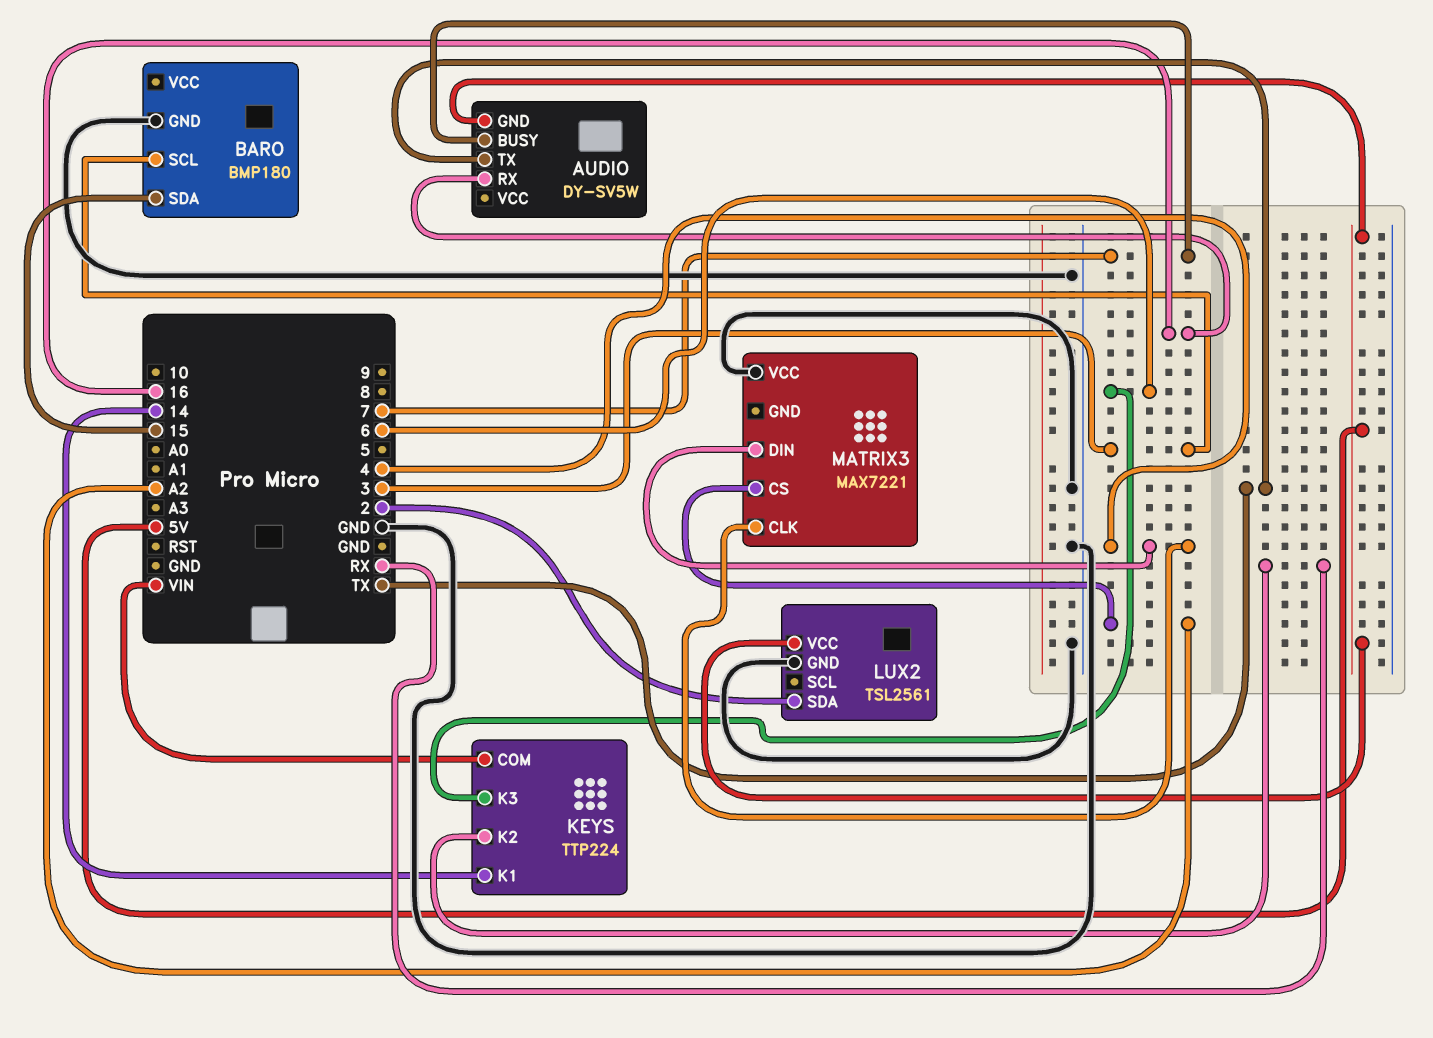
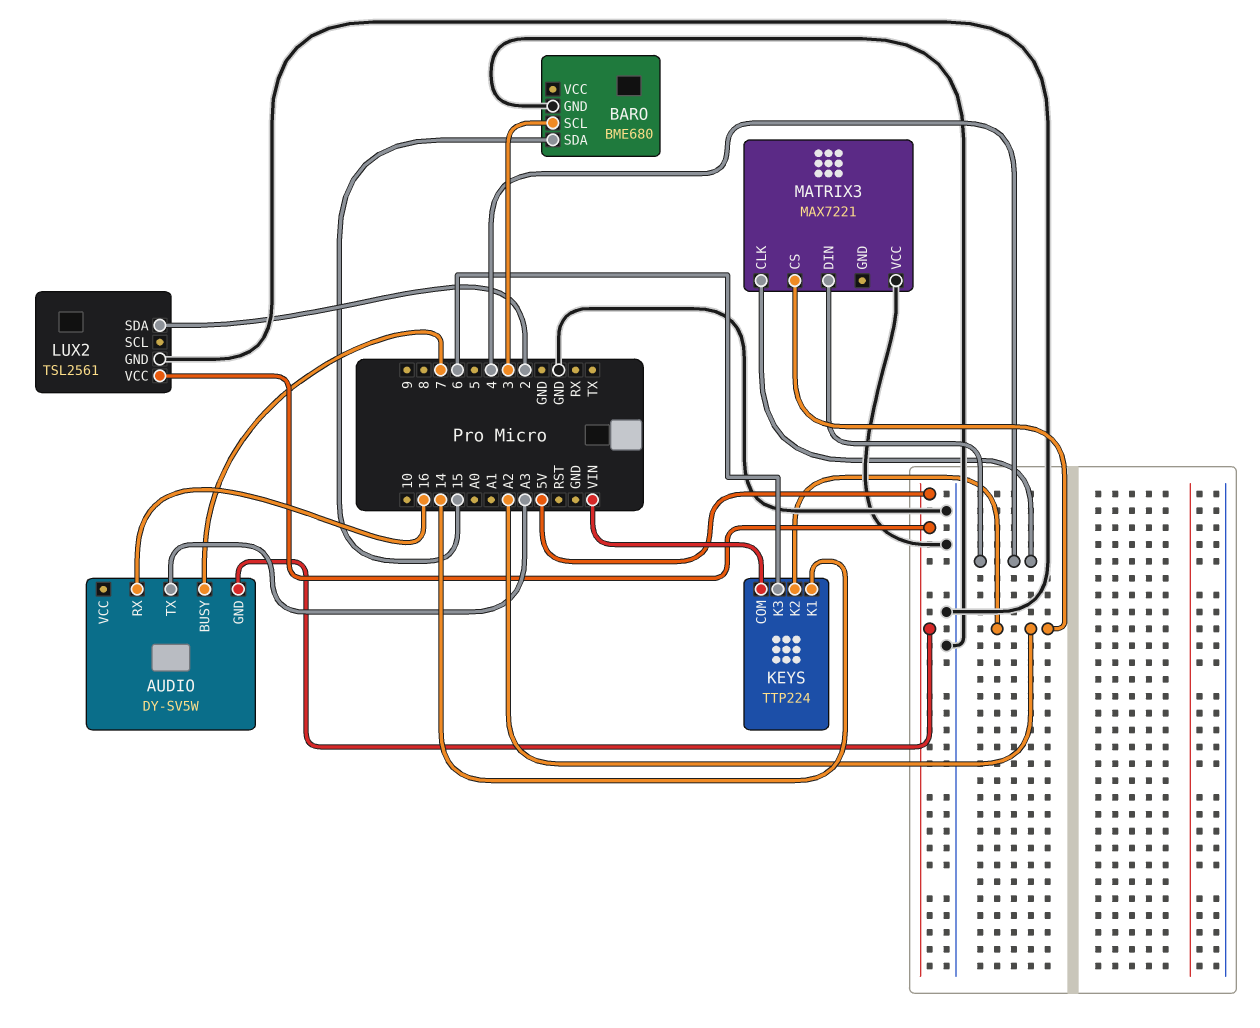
AUDIO pin TX: TX -> A3
BARO: BMP180 -> BME680
KEYS pin K2: RX -> A2

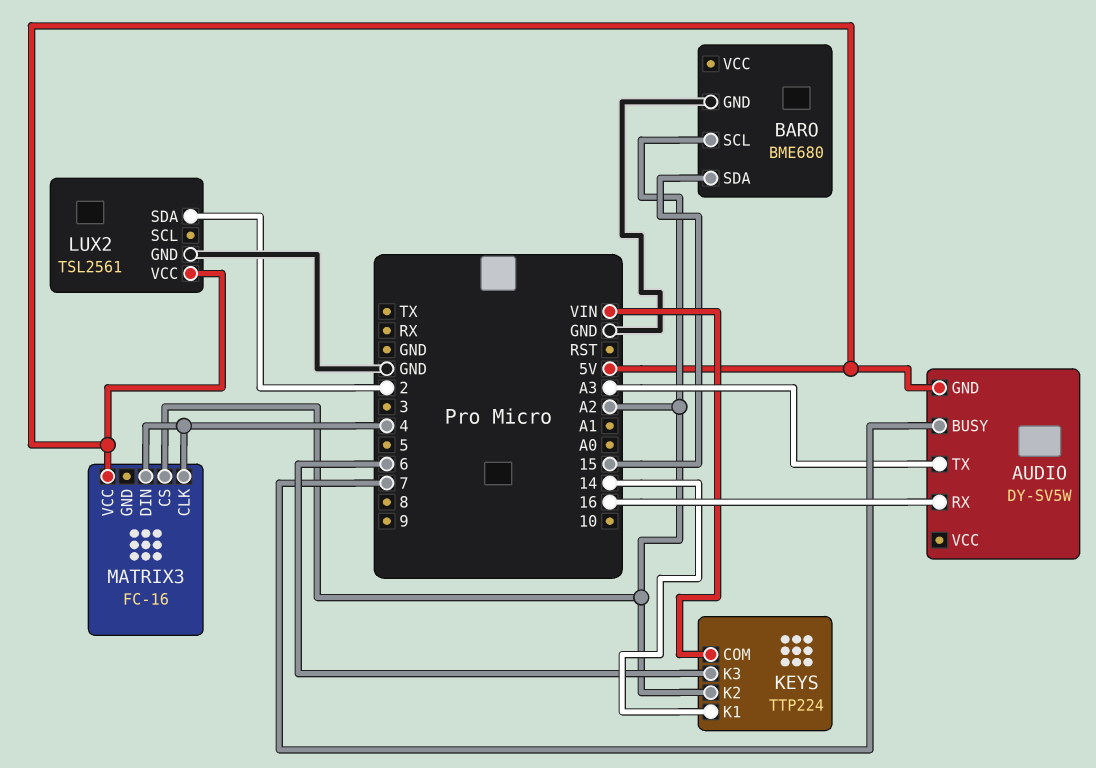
BARO pin SCL: 3 -> A2
MATRIX3: MAX7221 -> FC-16
MATRIX3 pin VCC: GND -> 5V

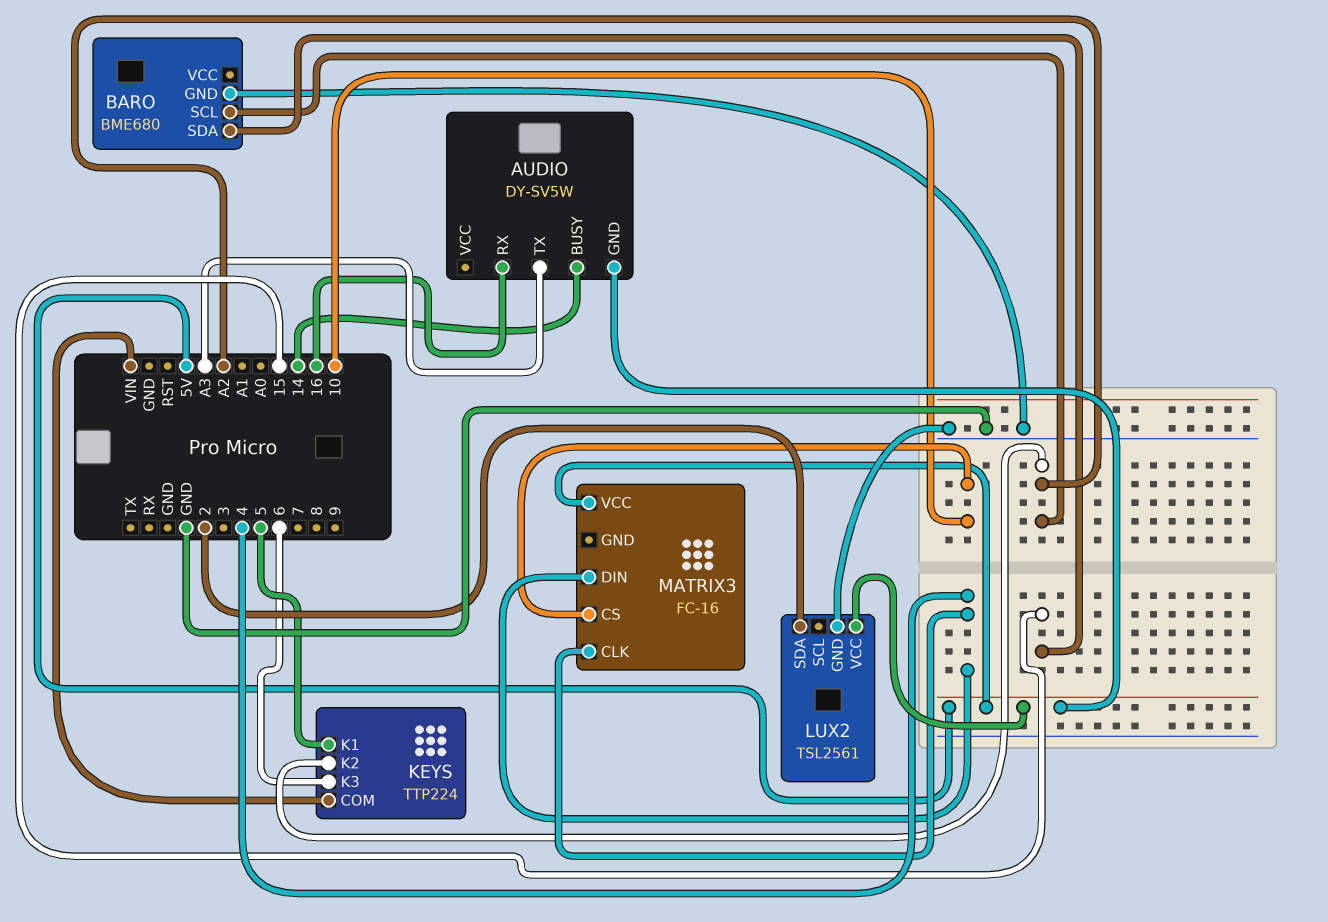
AUDIO pin BUSY: 7 -> 14
KEYS pin K1: 14 -> 5
MATRIX3 pin CS: A2 -> 10

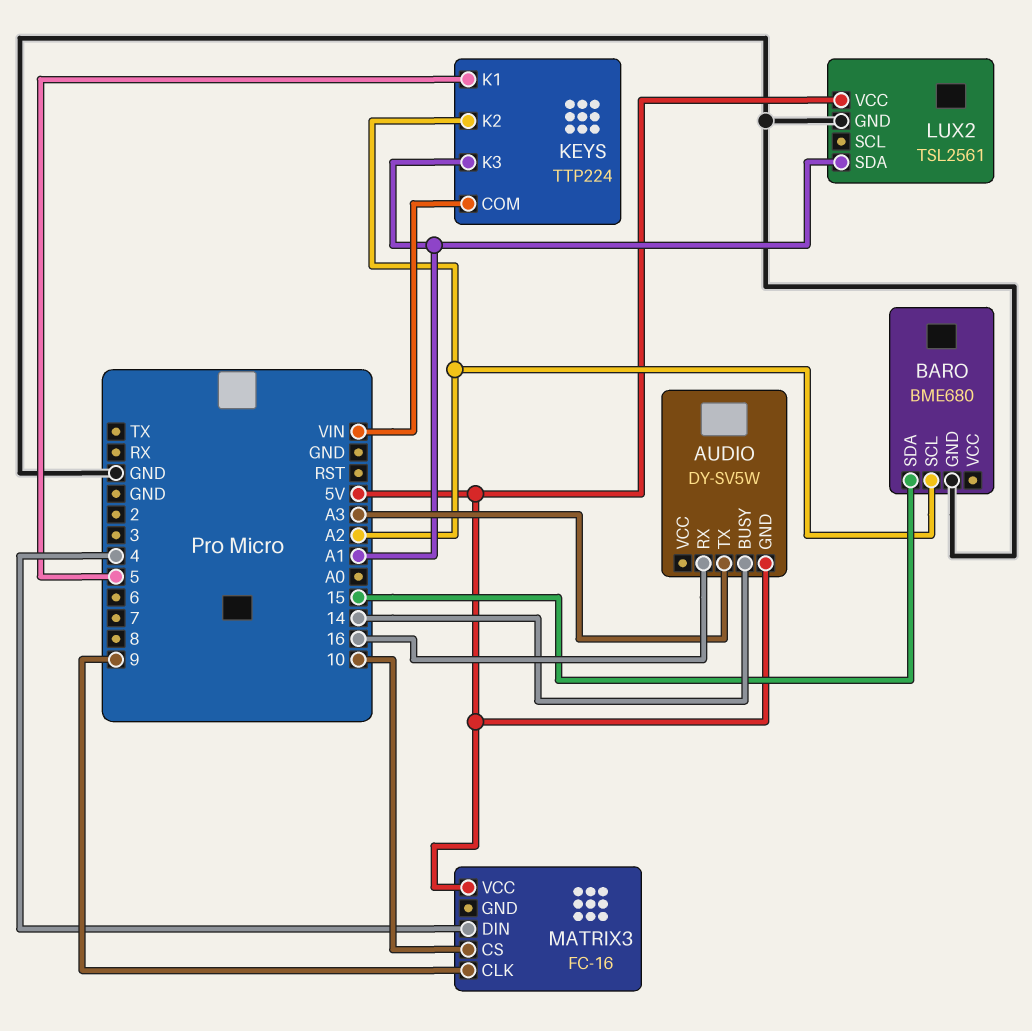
KEYS pin K3: 6 -> A1
LUX2 pin SDA: 2 -> A1
MATRIX3 pin CLK: 4 -> 9

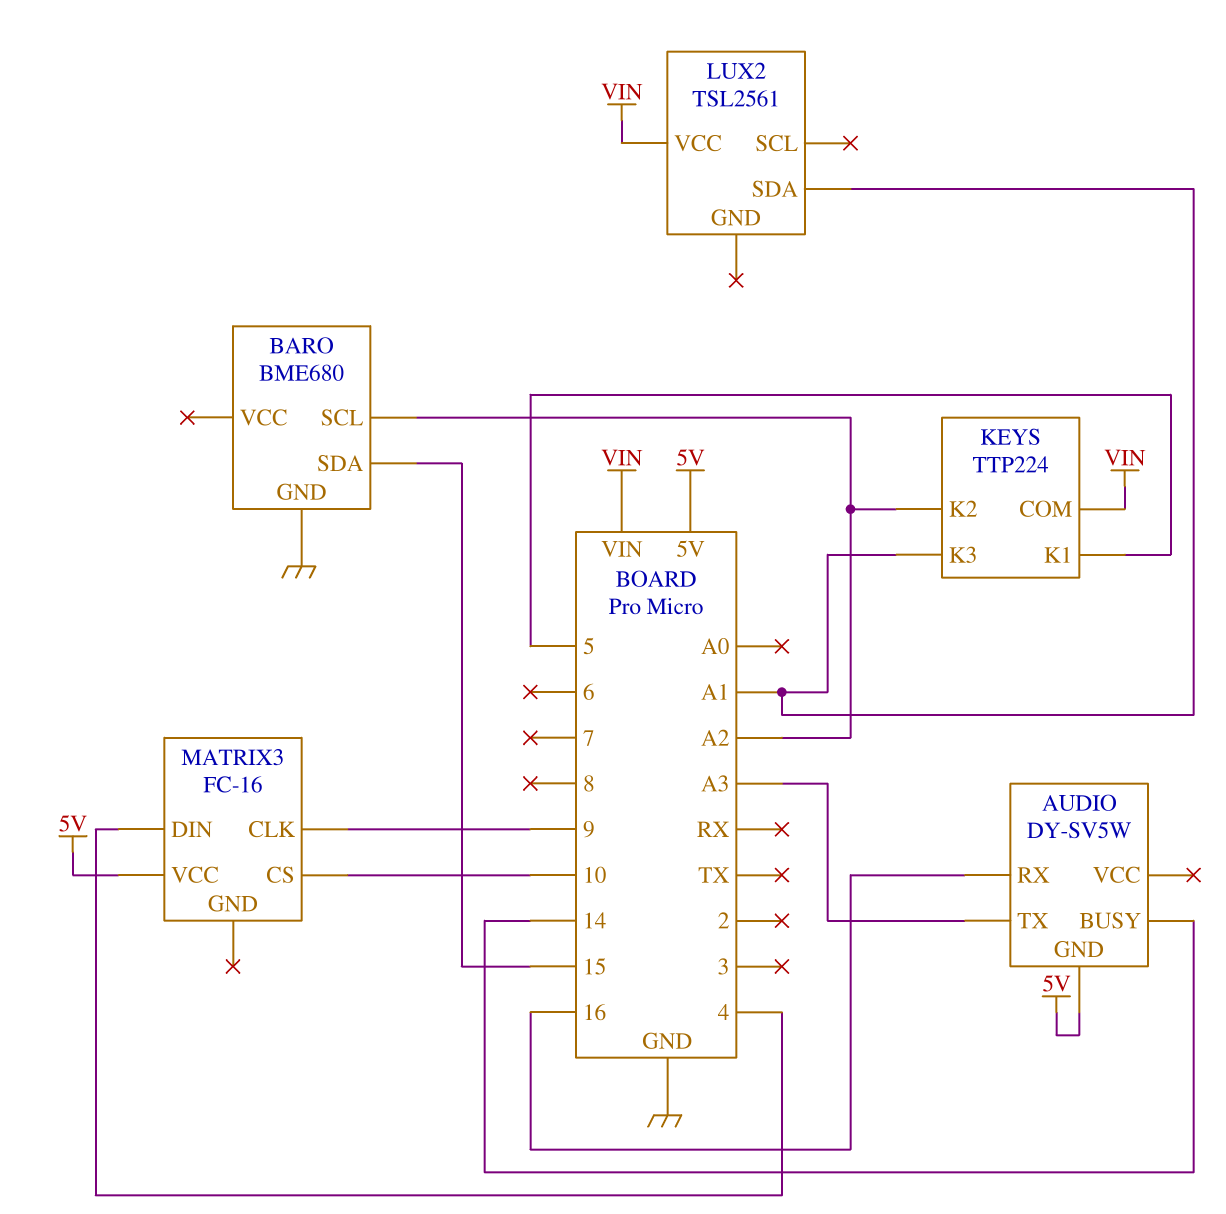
LUX2 pin GND: GND -> none
LUX2 pin VCC: 5V -> VIN

